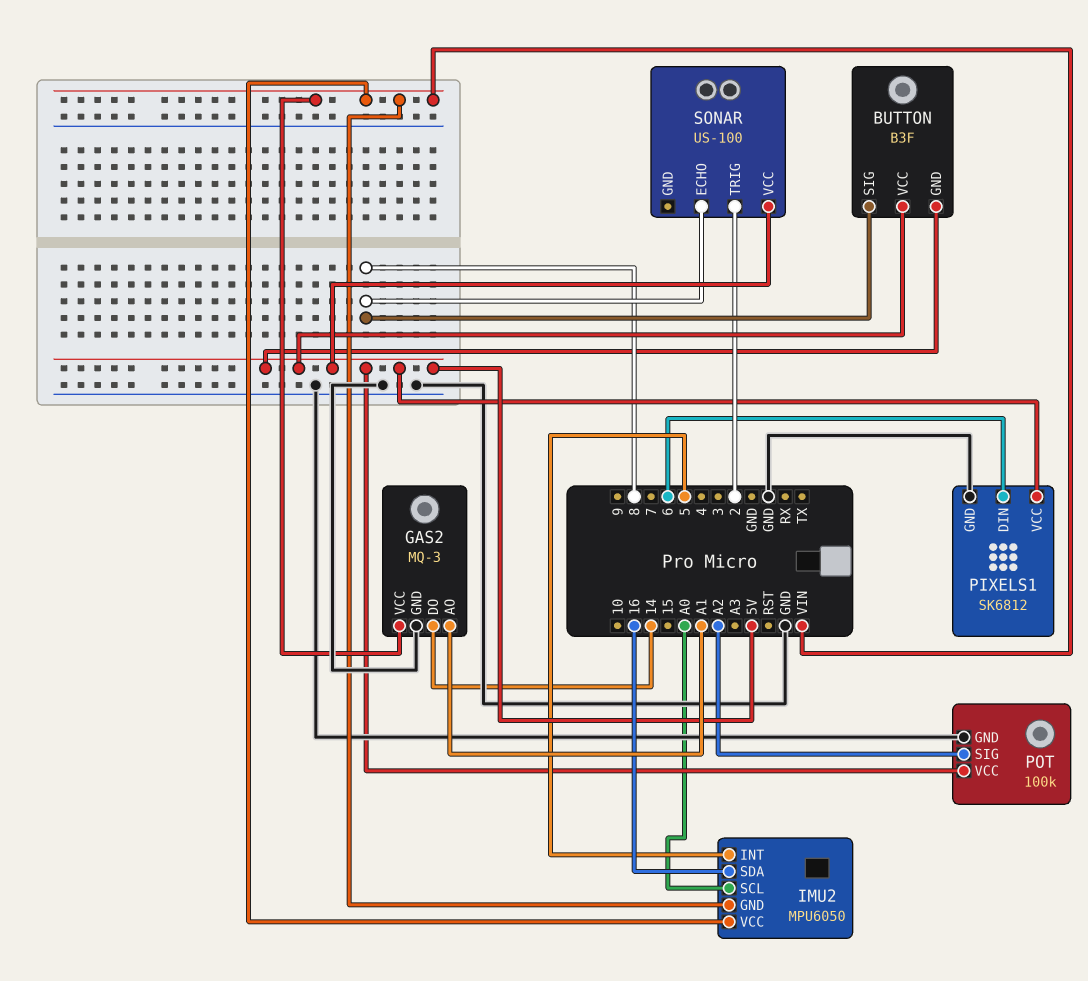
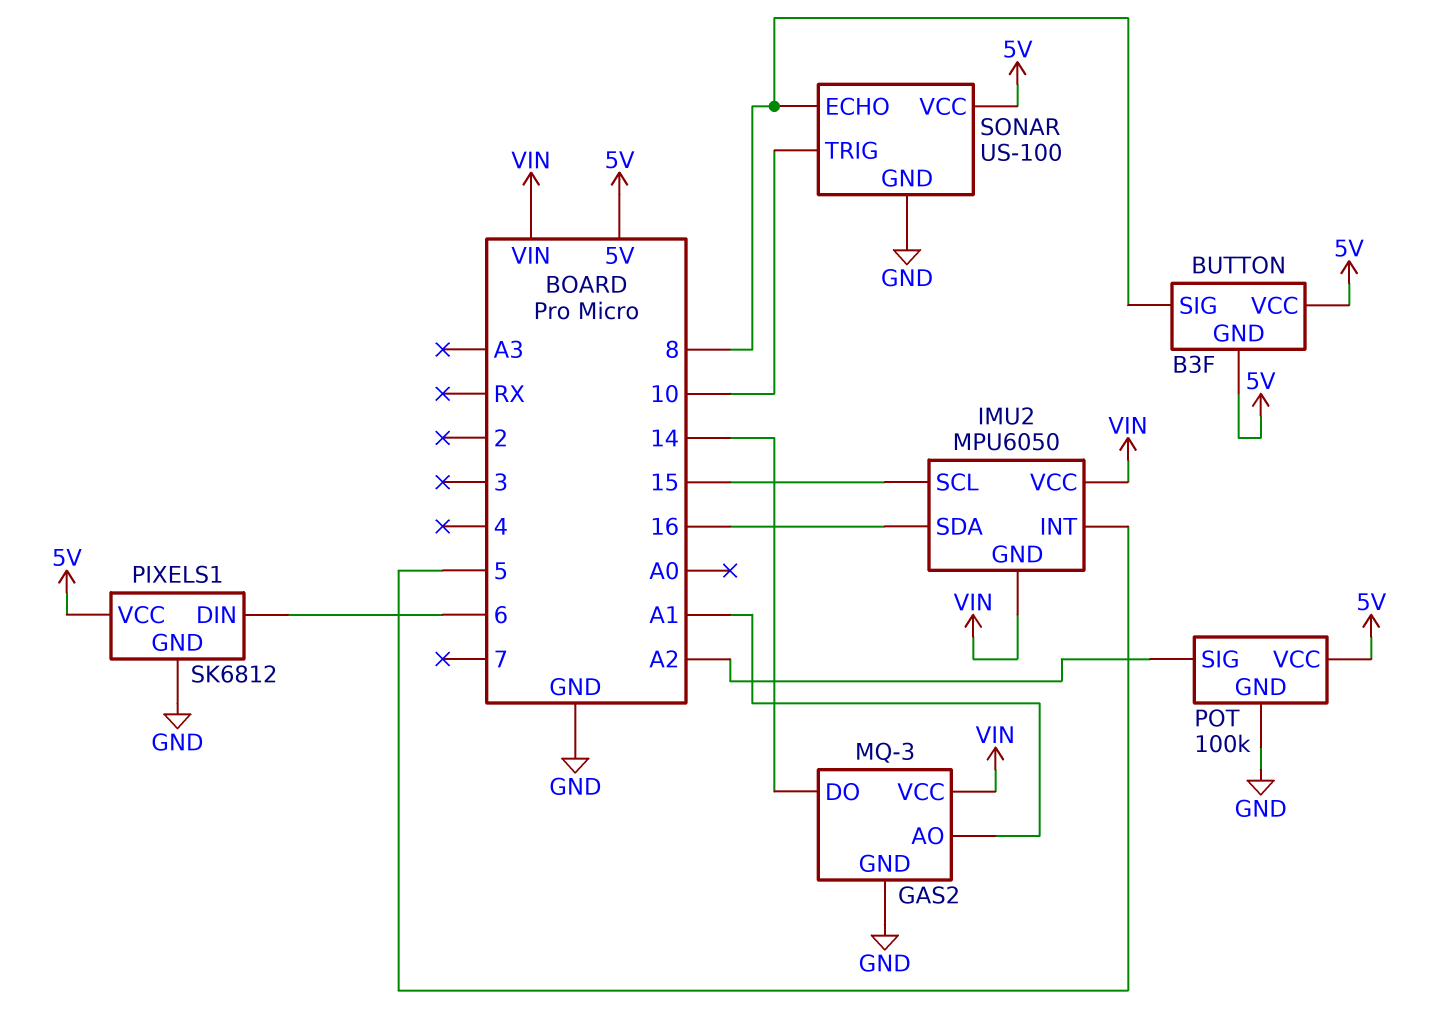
IMU2 pin SCL: A0 -> 15
SONAR pin GND: none -> GND
SONAR pin TRIG: 2 -> 10

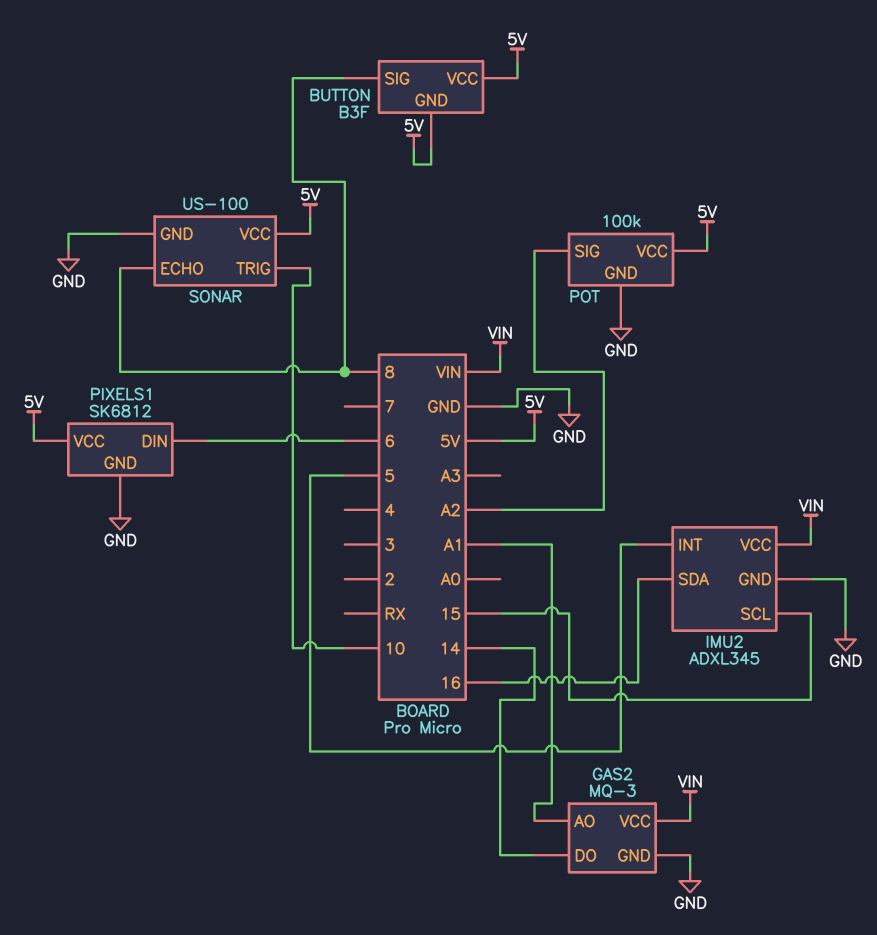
IMU2: MPU6050 -> ADXL345
IMU2 pin GND: VIN -> GND

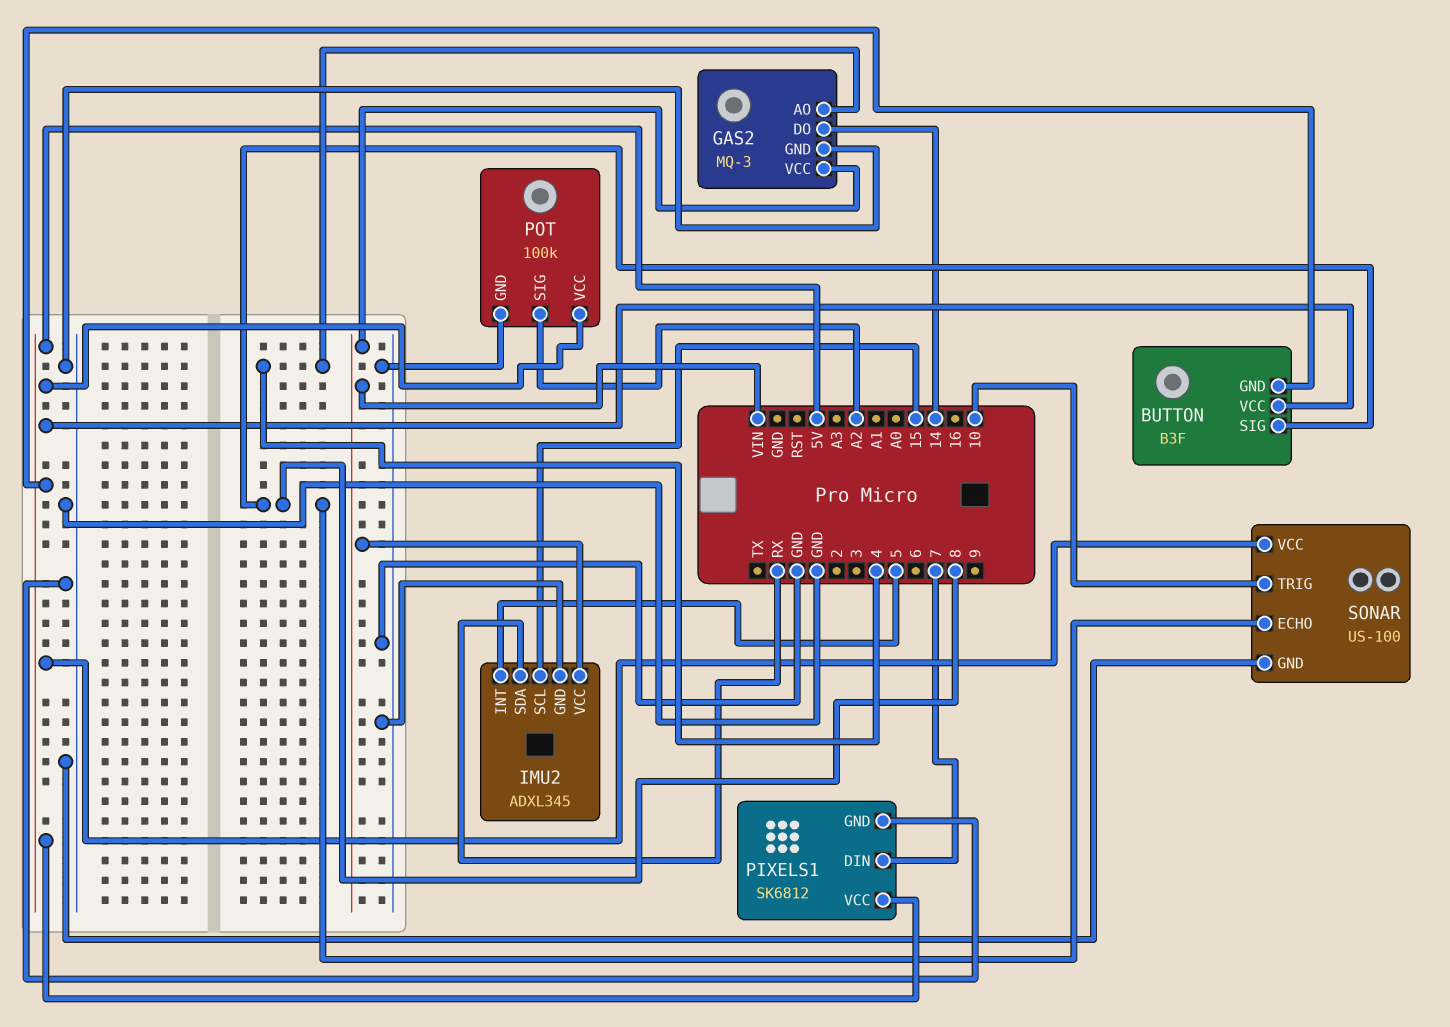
GAS2 pin AO: A1 -> 4
IMU2 pin SDA: 16 -> RX
PIXELS1 pin DIN: 6 -> 7

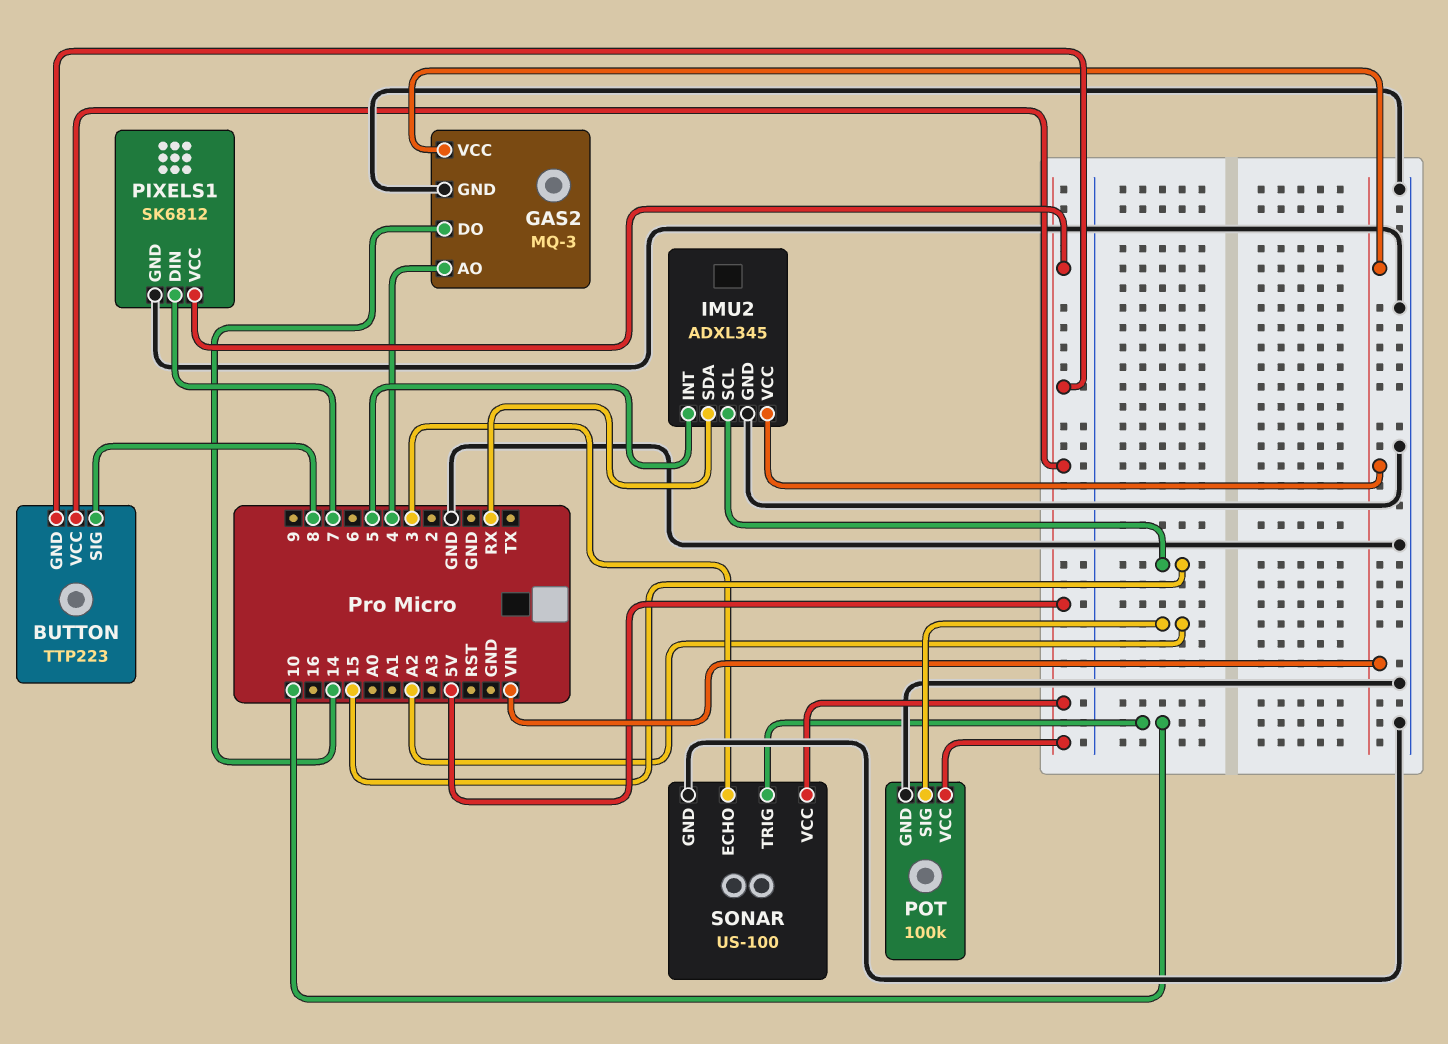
BUTTON: B3F -> TTP223
SONAR pin ECHO: 8 -> 3

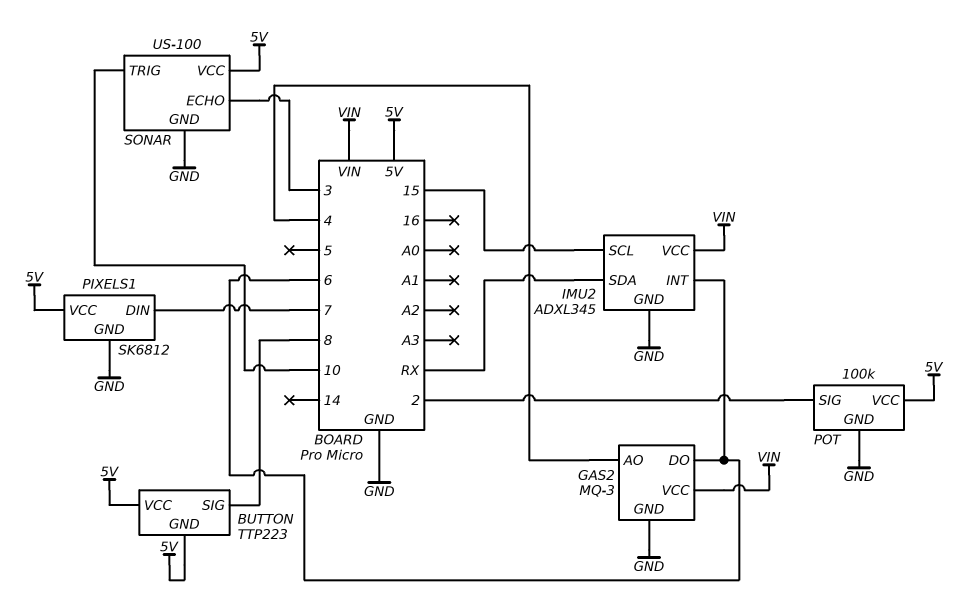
GAS2 pin DO: 14 -> 6
IMU2 pin INT: 5 -> 6
POT pin SIG: A2 -> 2

